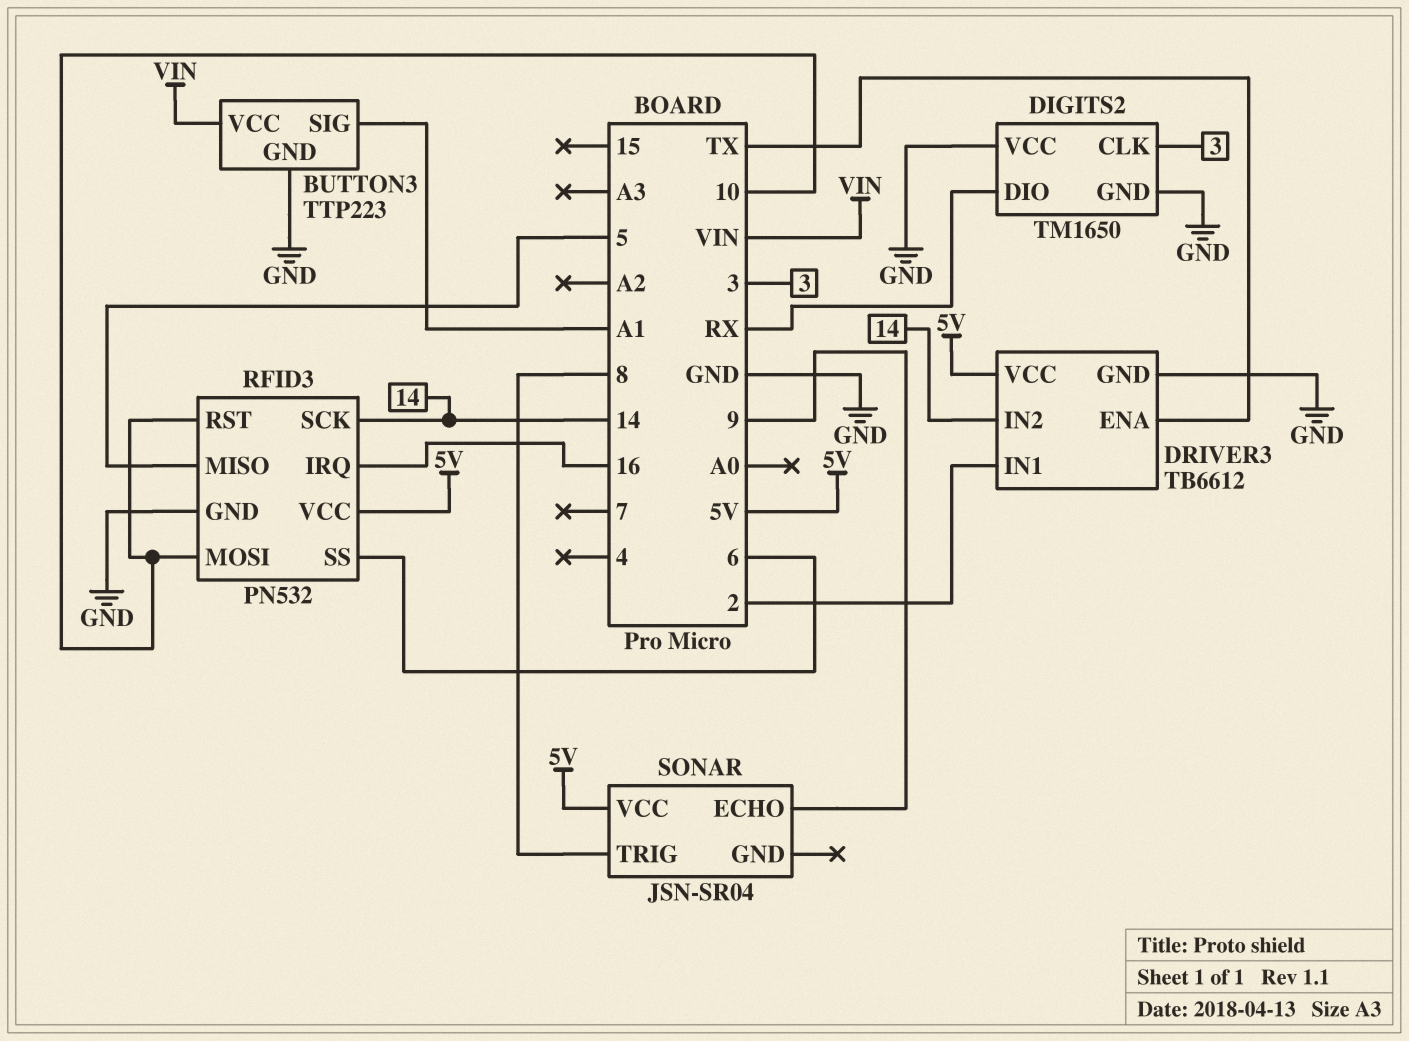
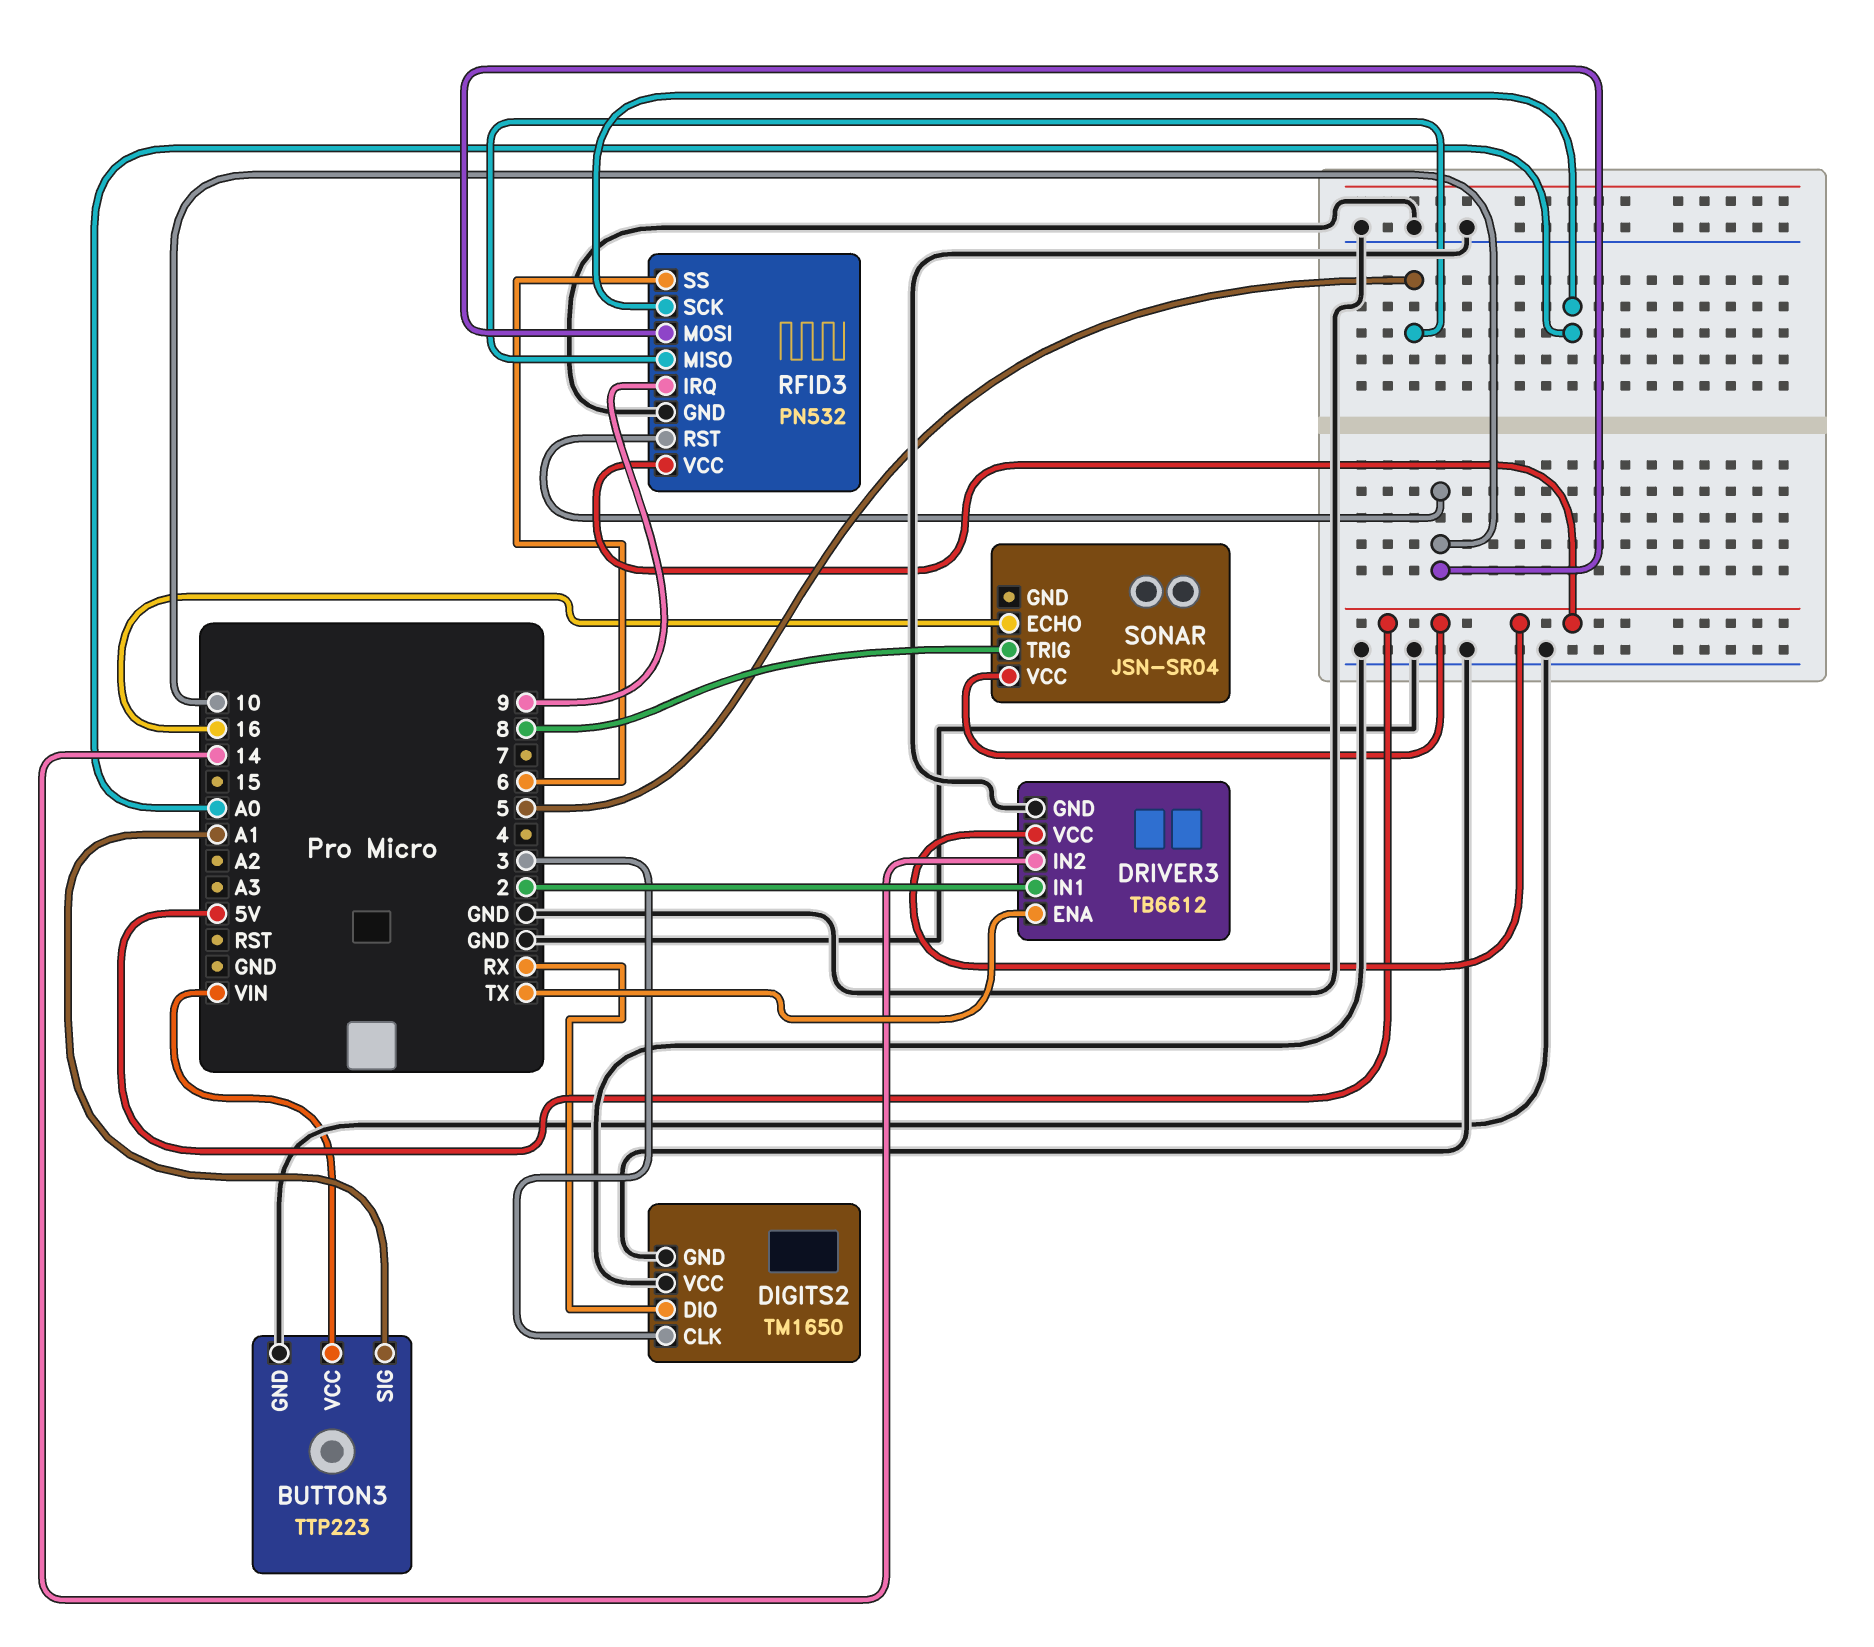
RFID3 pin IRQ: 16 -> 9
RFID3 pin SCK: 14 -> A0
SONAR pin ECHO: 9 -> 16

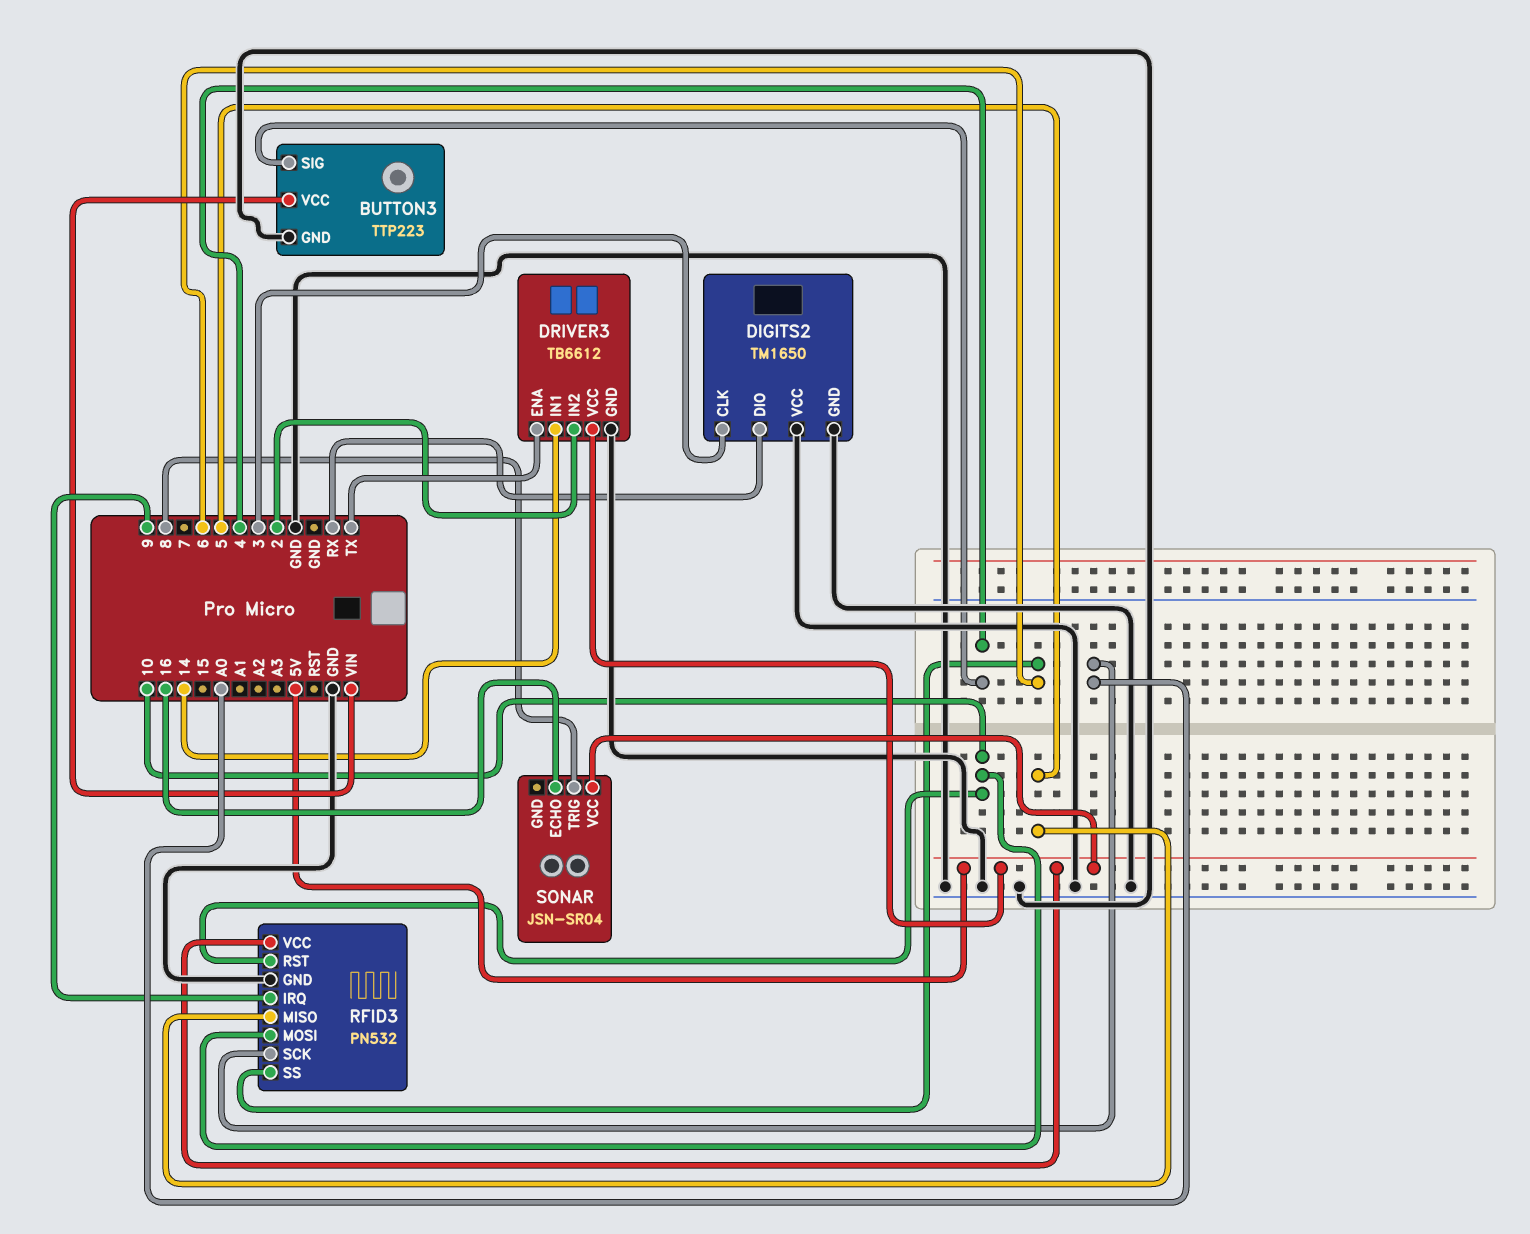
BUTTON3 pin SIG: A1 -> 4
DRIVER3 pin IN1: 2 -> 14
DRIVER3 pin IN2: 14 -> 2

